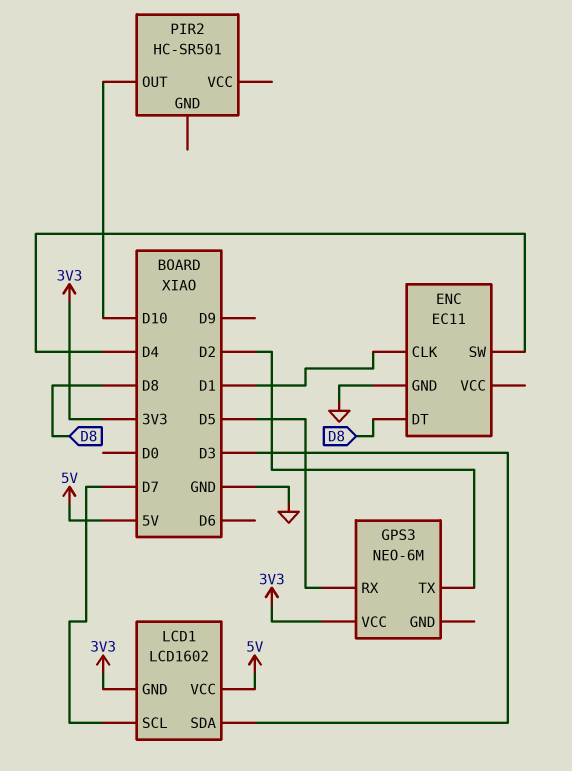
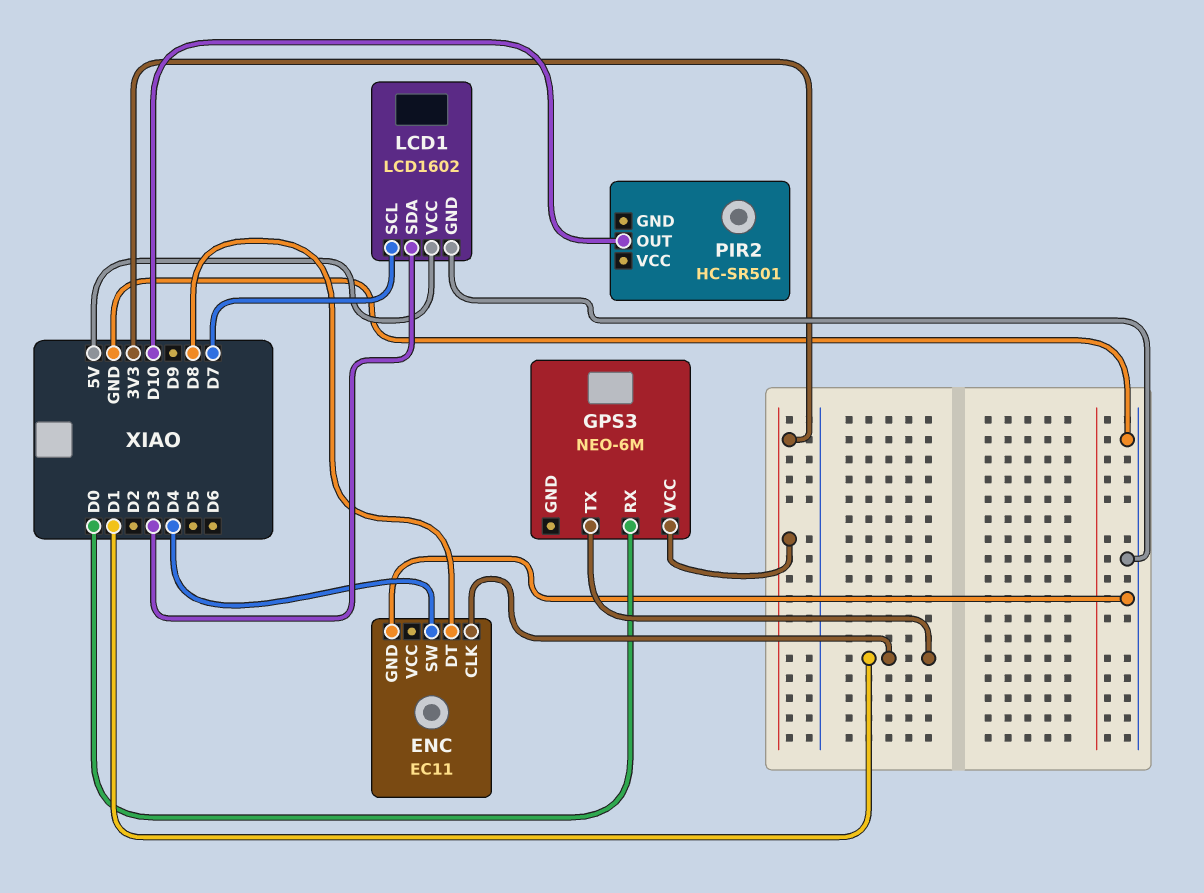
GPS3 pin RX: D5 -> D0
GPS3 pin TX: D2 -> D1
LCD1 pin GND: 3V3 -> GND

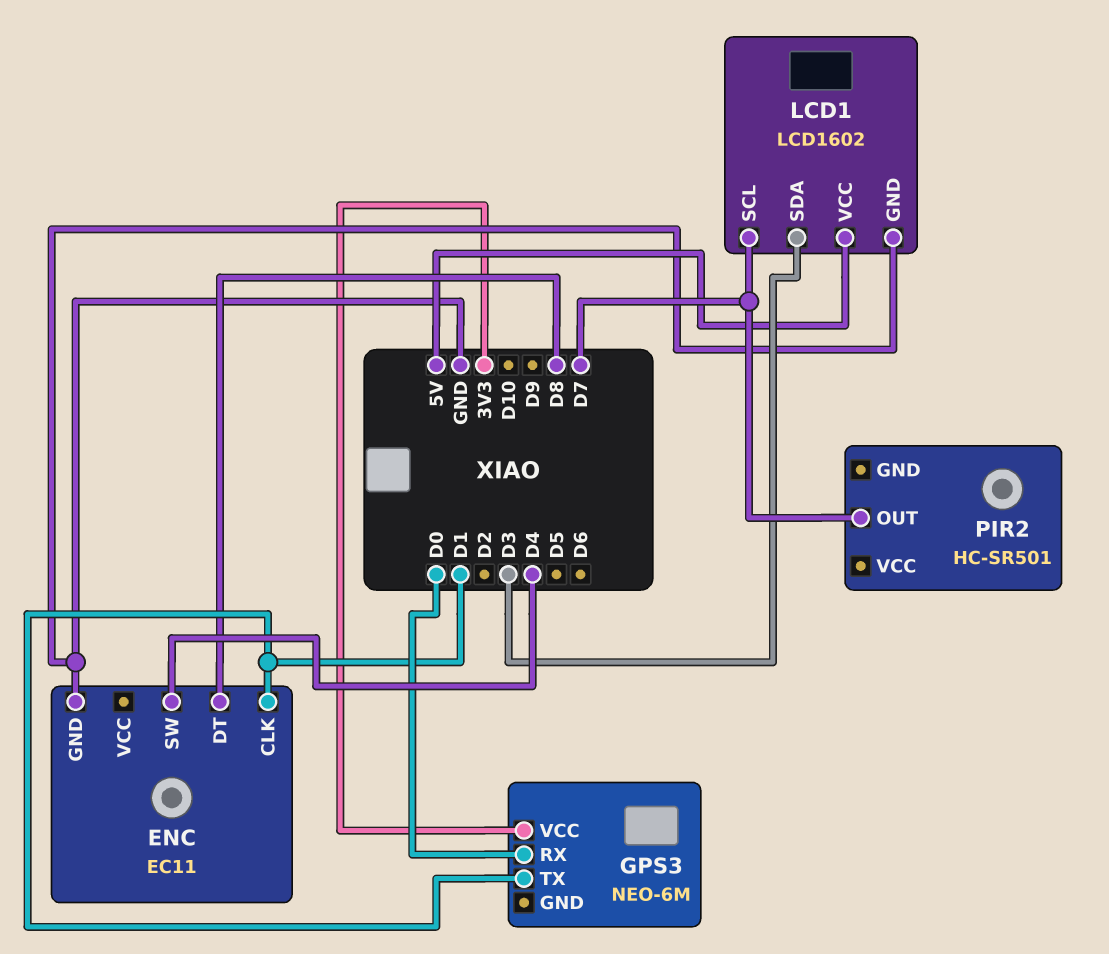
PIR2 pin OUT: D10 -> D7

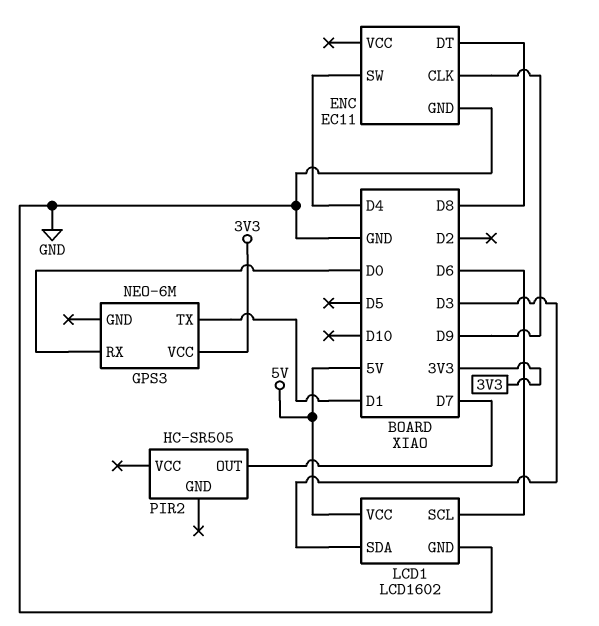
ENC pin CLK: D1 -> D9
LCD1 pin SCL: D7 -> D6
PIR2: HC-SR501 -> HC-SR505

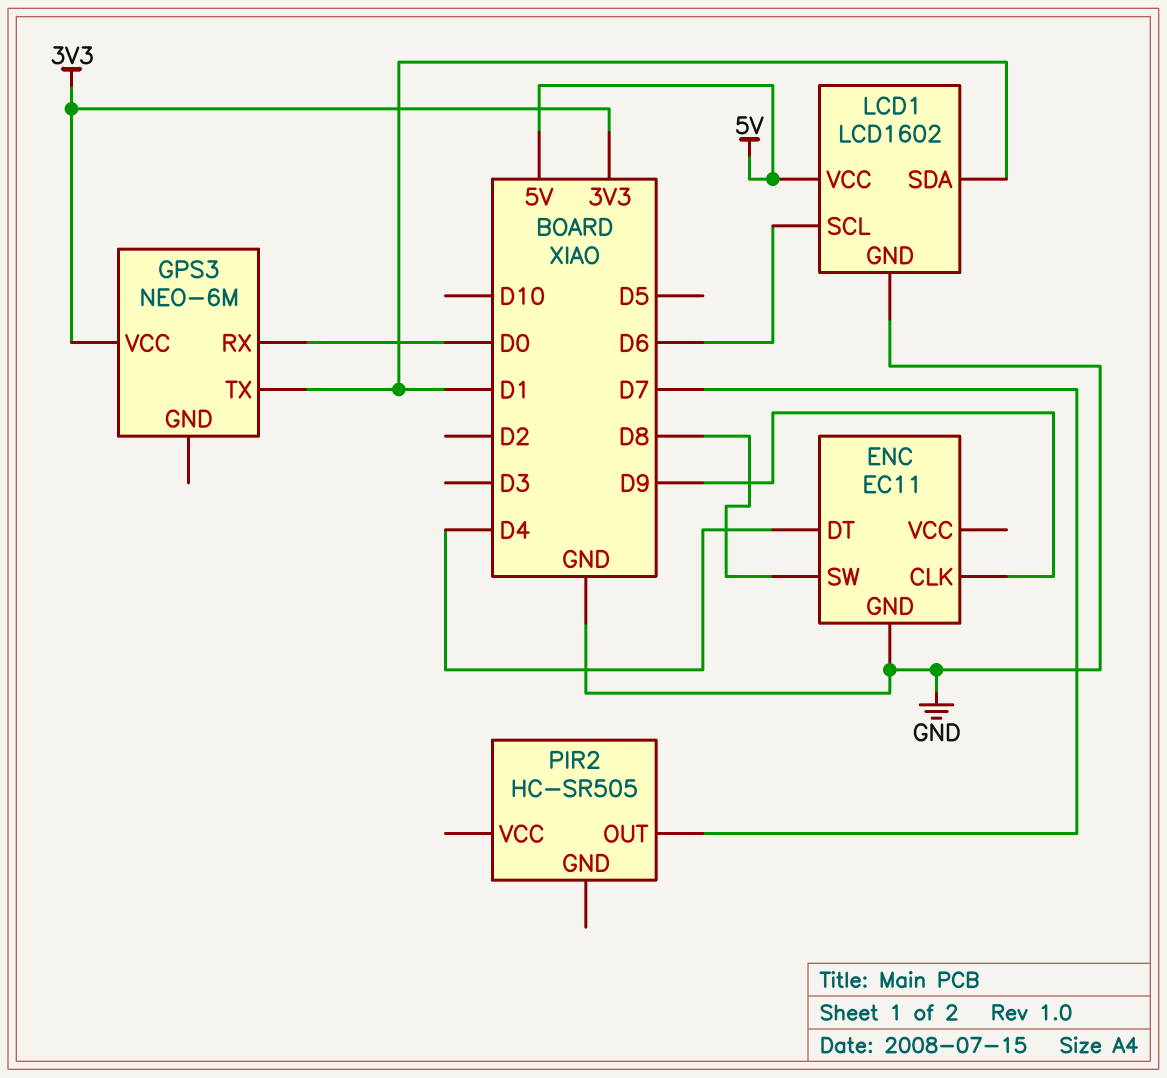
ENC pin DT: D8 -> D4
ENC pin SW: D4 -> D8
LCD1 pin SDA: D3 -> D1

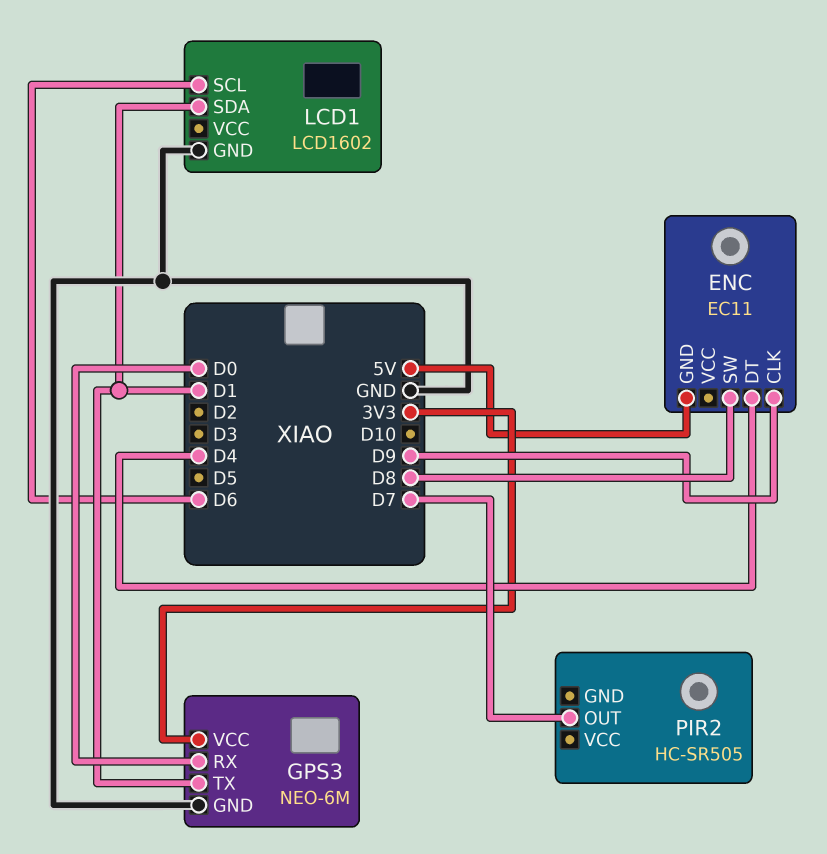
ENC pin GND: GND -> 5V
GPS3 pin GND: none -> GND
LCD1 pin VCC: 5V -> none

